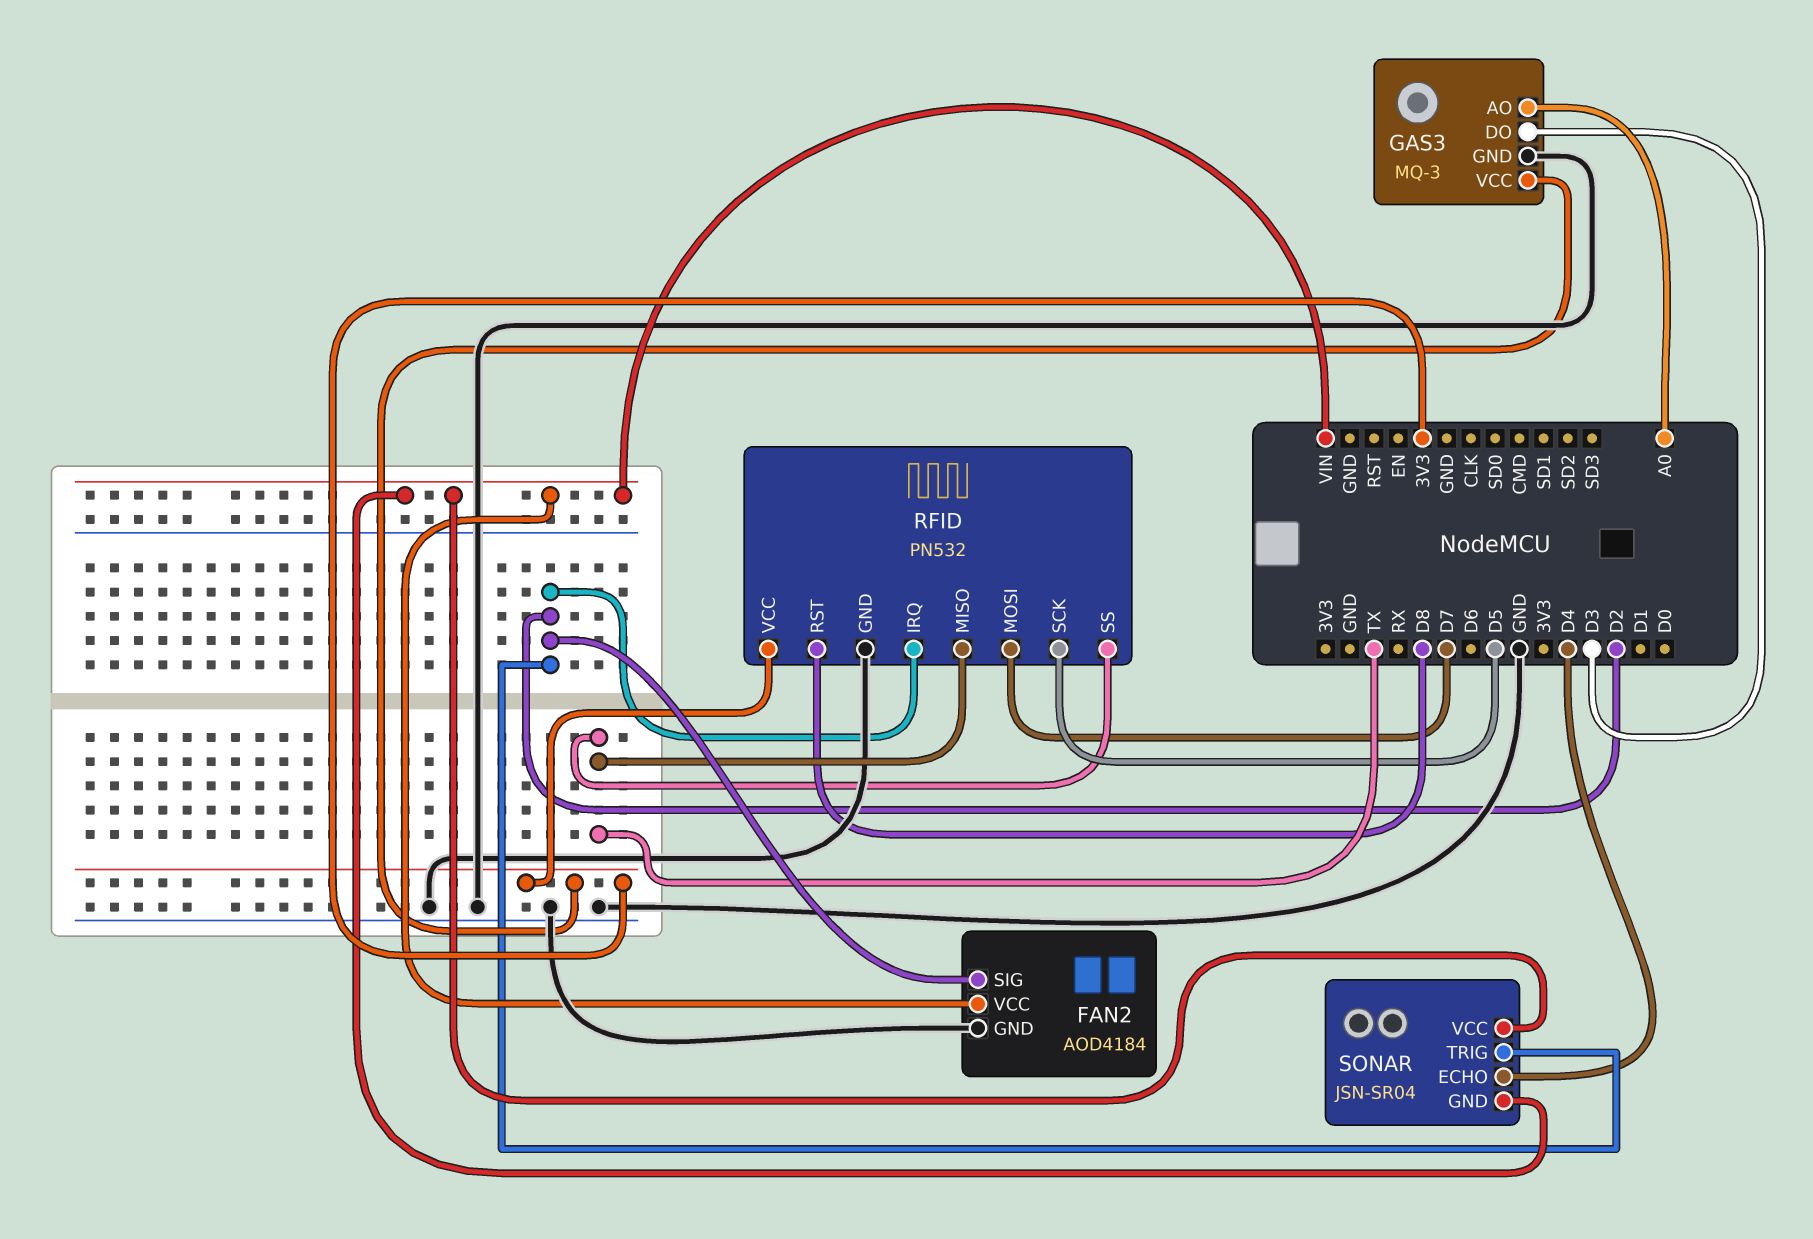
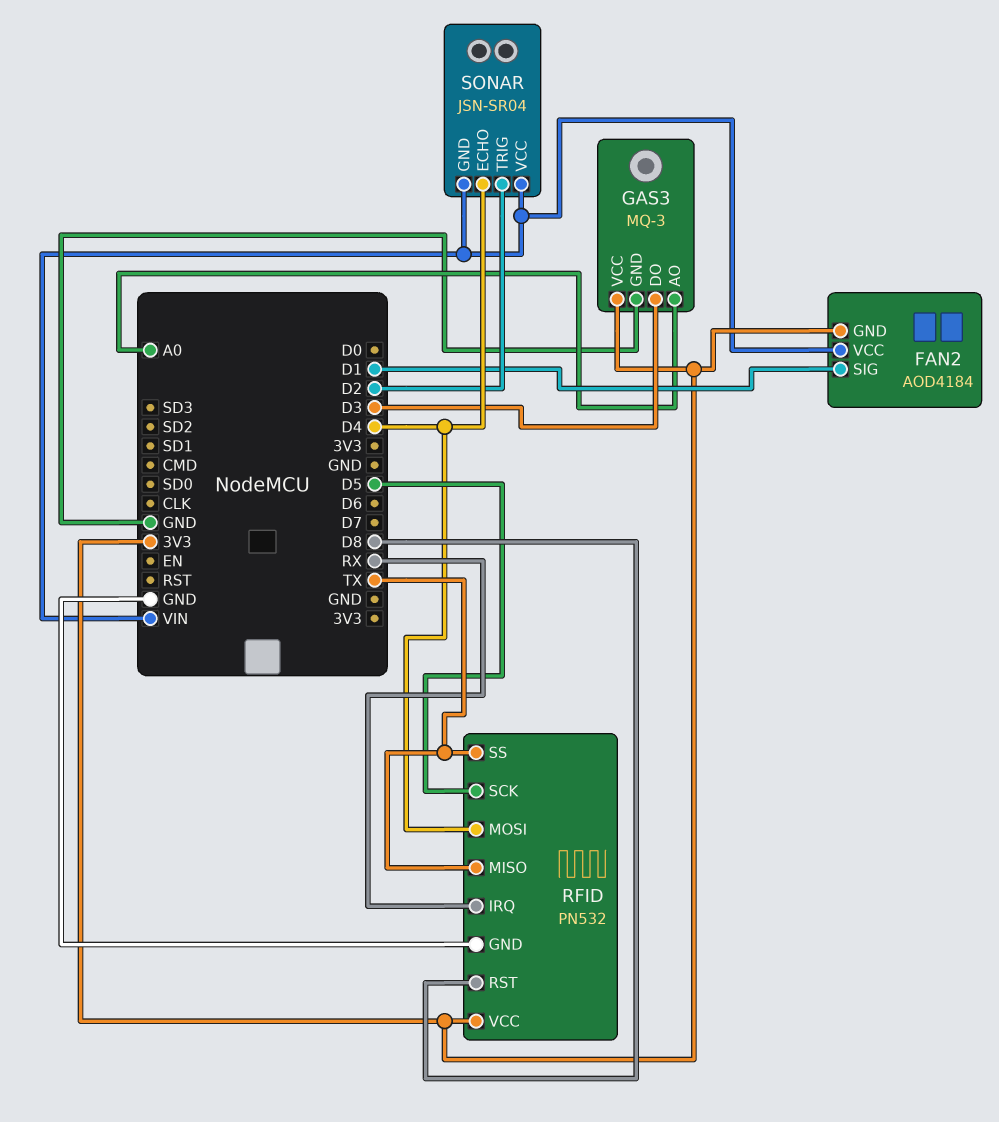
FAN2 pin GND: GND -> 3V3
FAN2 pin SIG: D2 -> D1
RFID pin IRQ: D2 -> RX
RFID pin MOSI: D7 -> D4

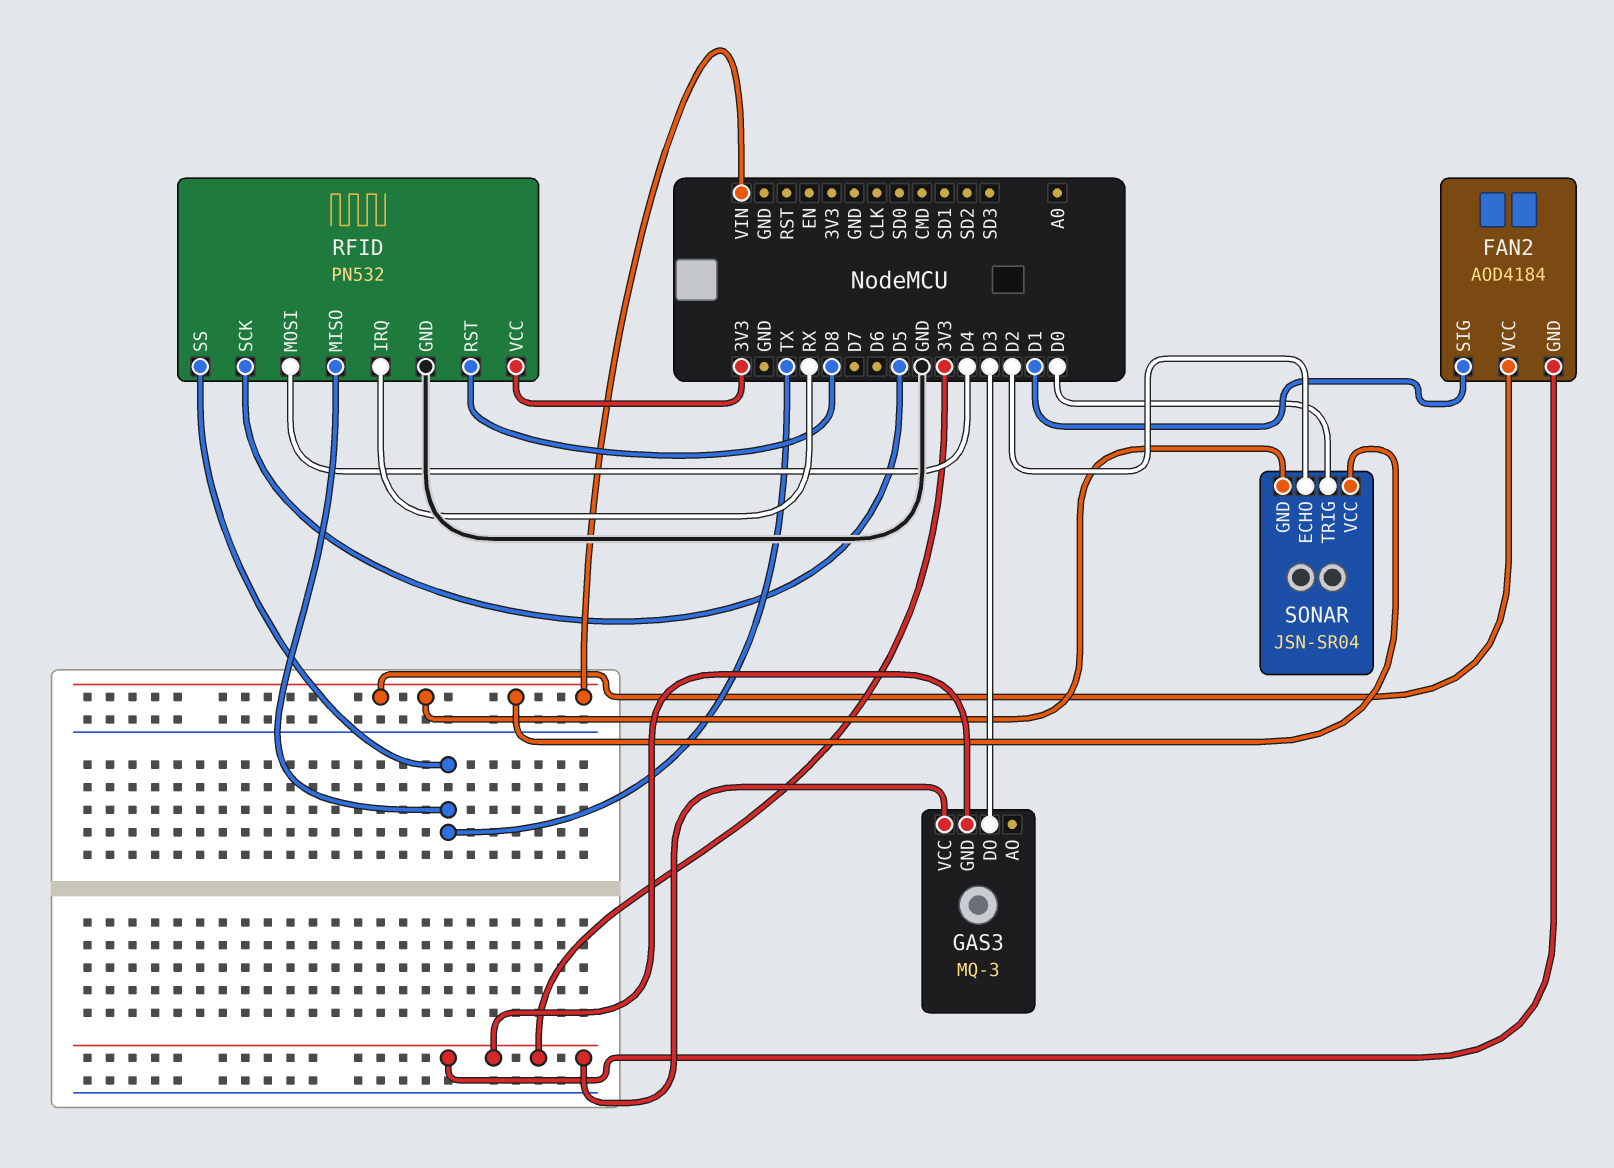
GAS3 pin AO: A0 -> none
GAS3 pin GND: GND -> 3V3
SONAR pin ECHO: D4 -> D2
SONAR pin TRIG: D2 -> D0

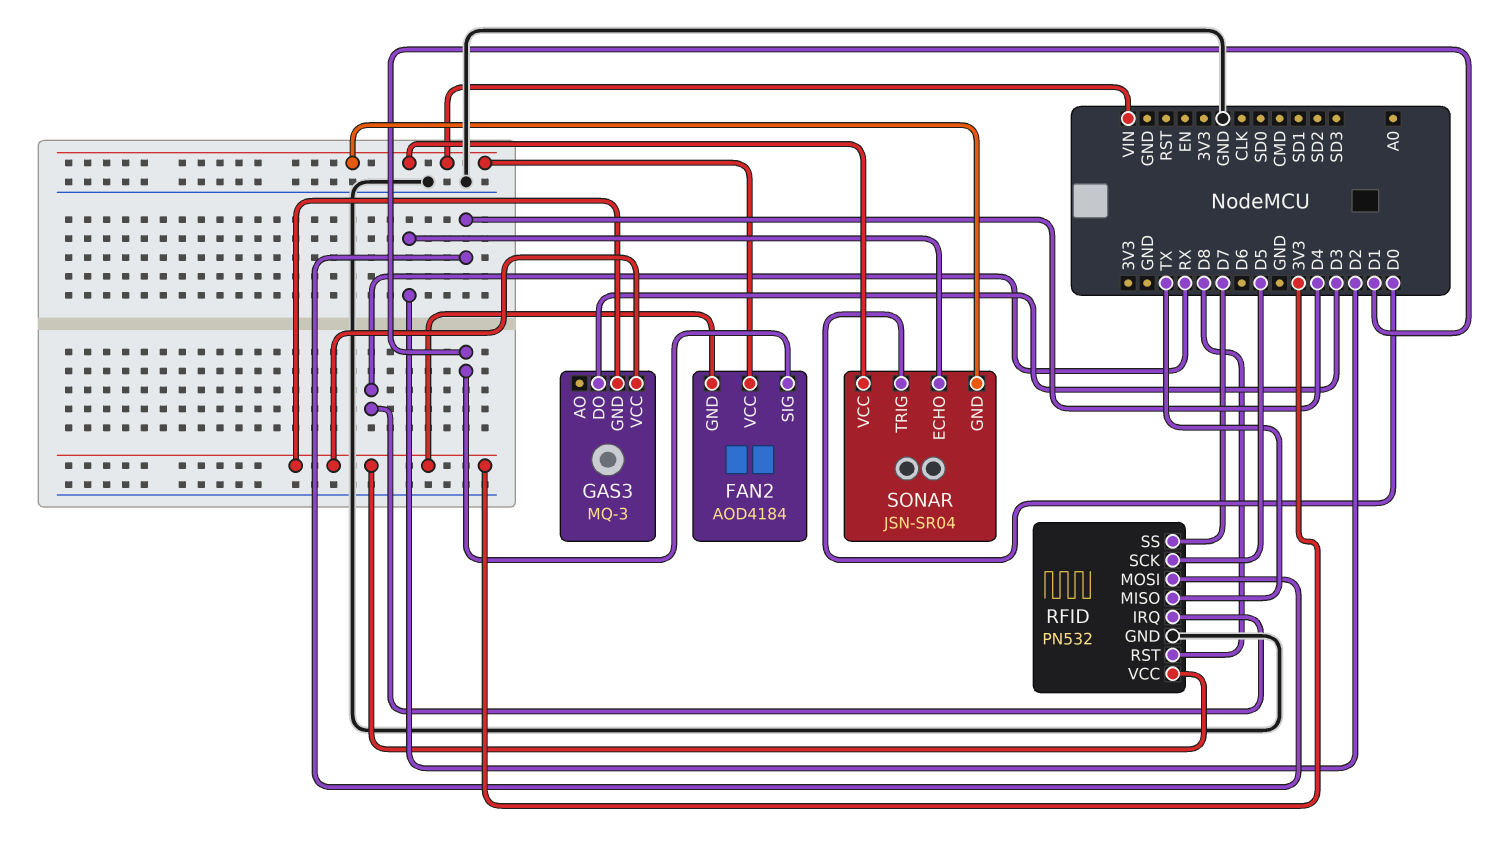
RFID pin SS: TX -> D7

